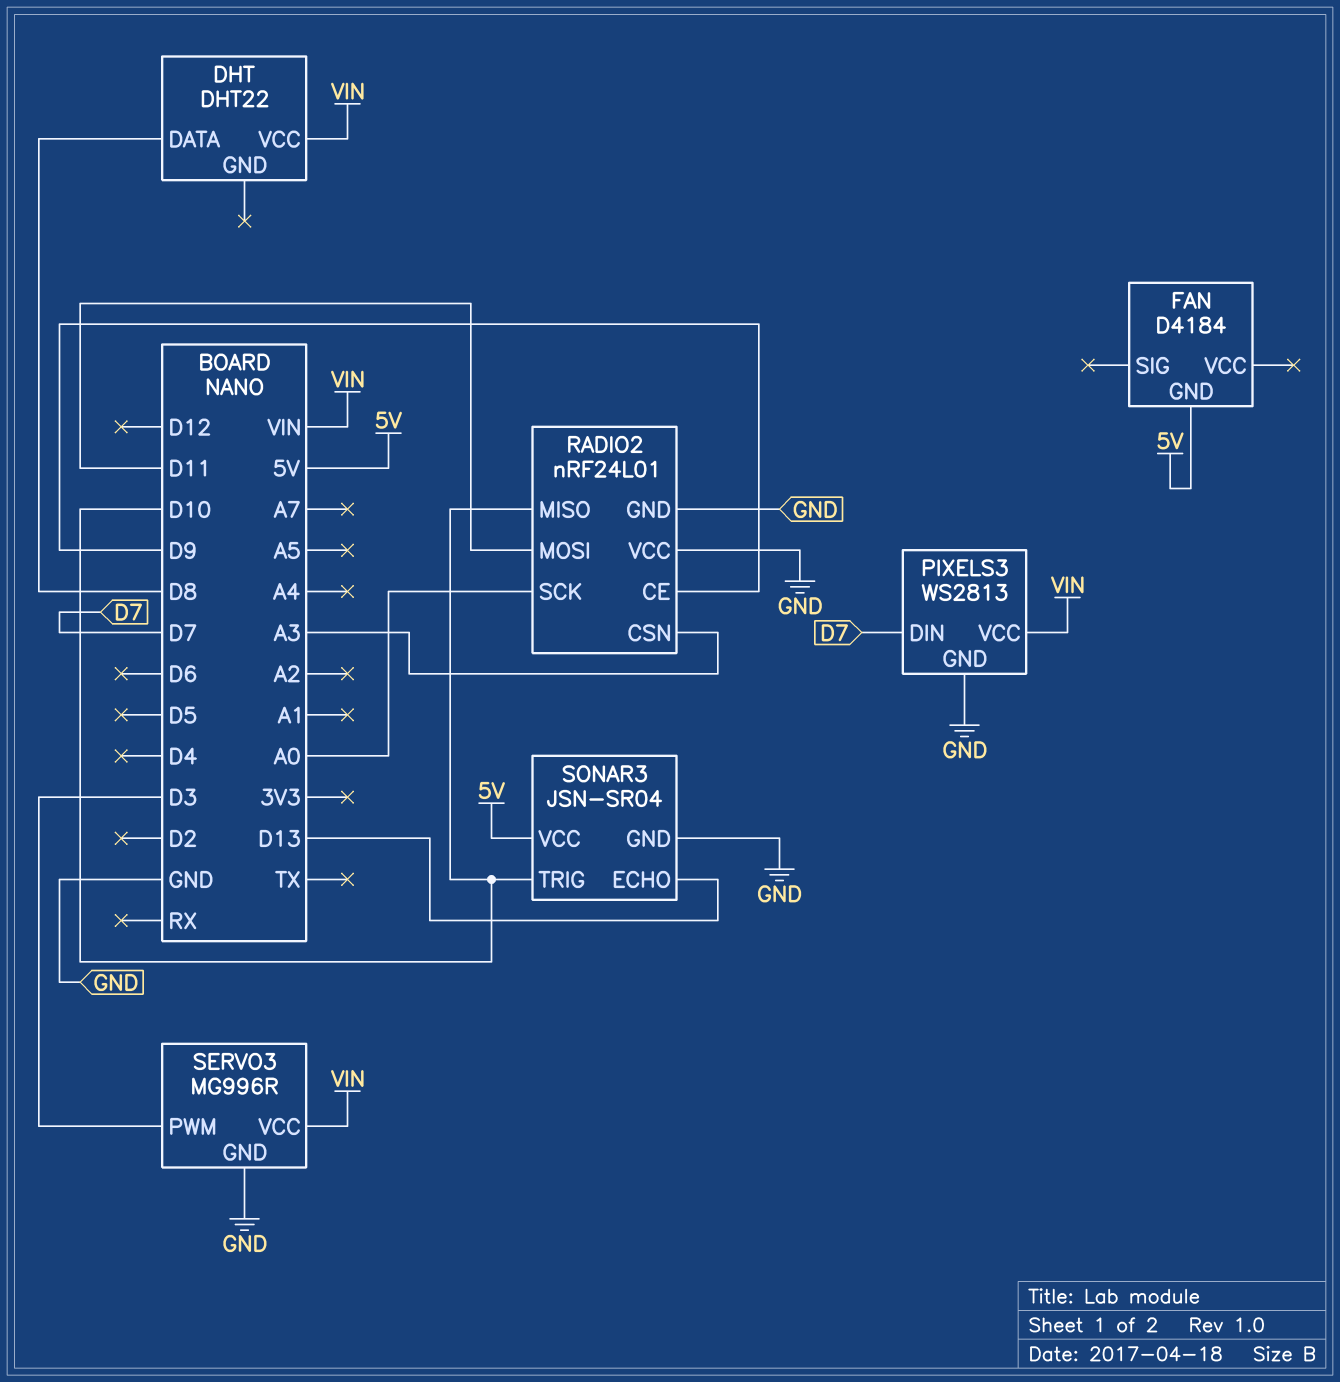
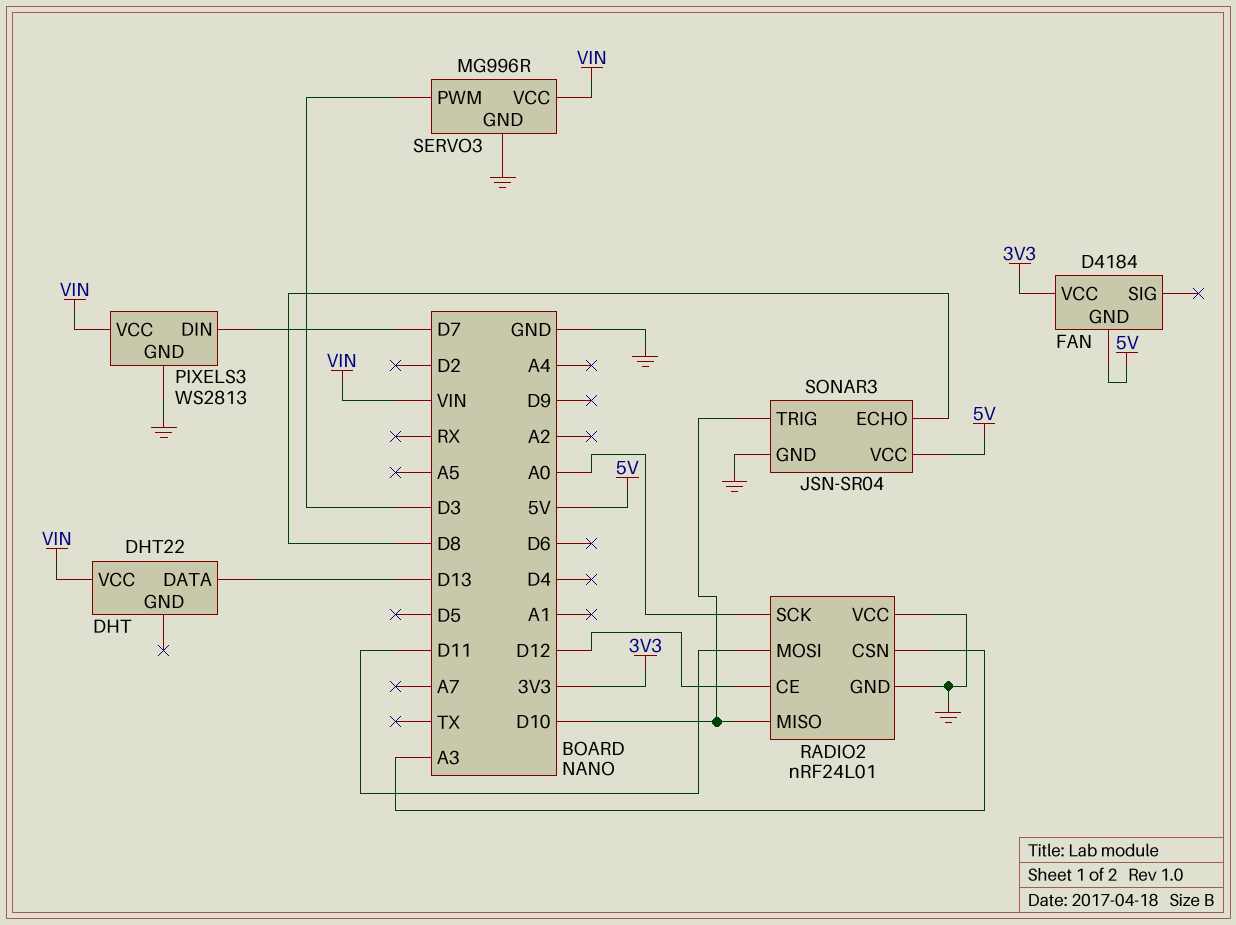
DHT pin DATA: D8 -> D13
FAN pin VCC: none -> 3V3
RADIO2 pin CE: D9 -> D12
SONAR3 pin ECHO: D13 -> D8

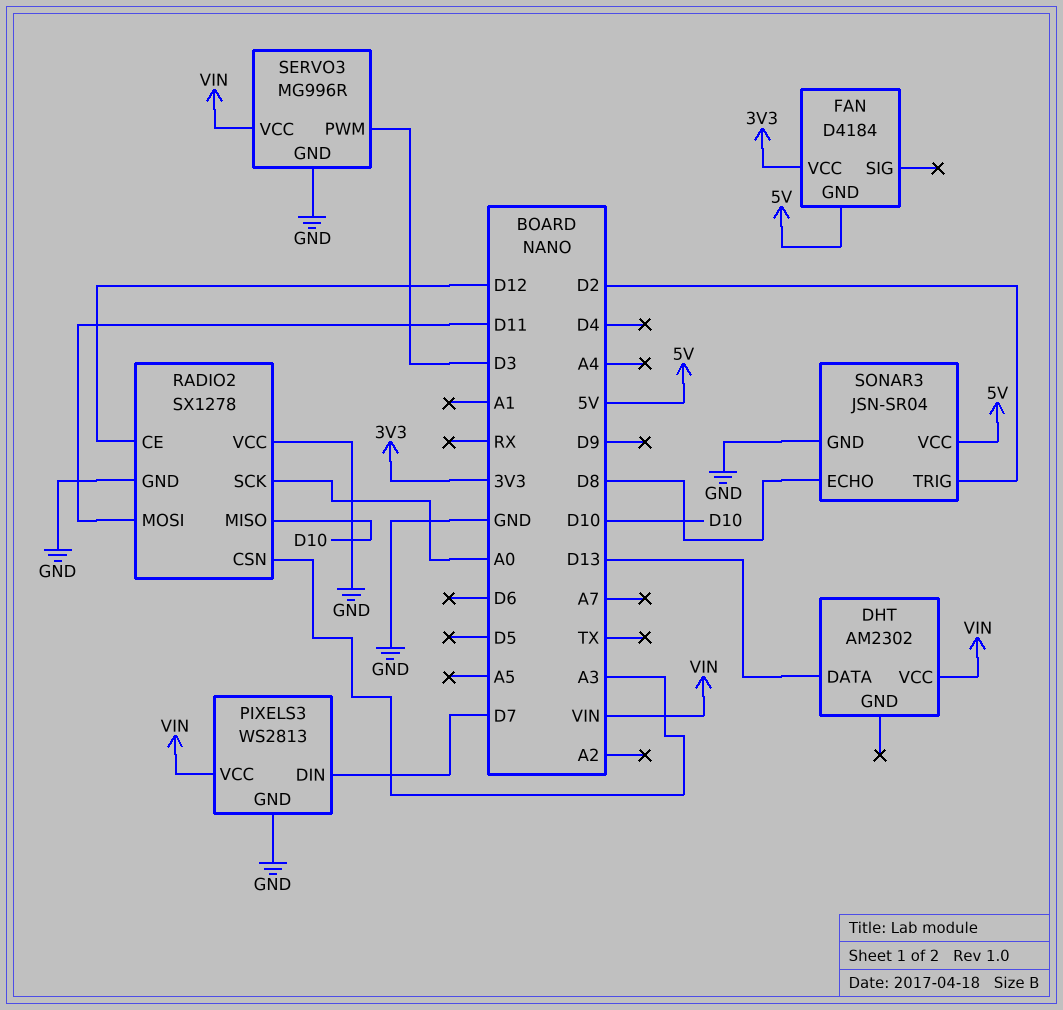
DHT: DHT22 -> AM2302
RADIO2: nRF24L01 -> SX1278
SONAR3 pin TRIG: D10 -> D2

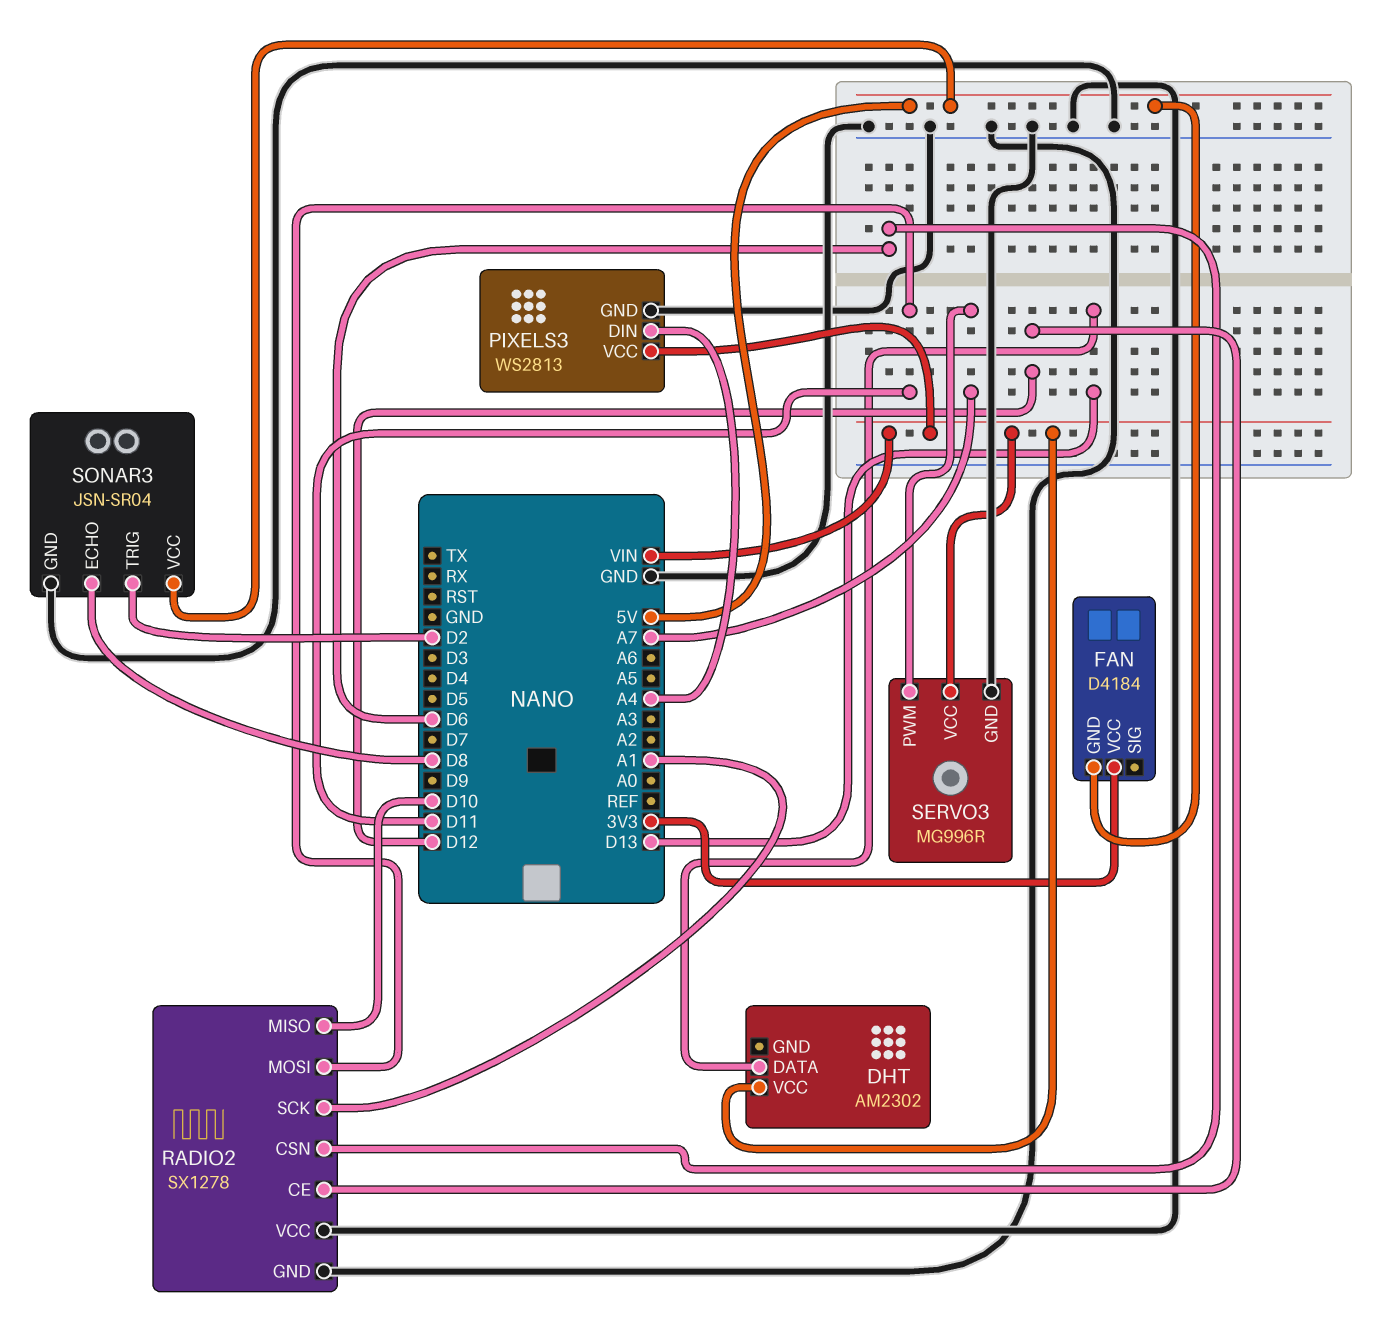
PIXELS3 pin DIN: D7 -> A4
RADIO2 pin CSN: A3 -> D6
RADIO2 pin SCK: A0 -> A1
SERVO3 pin PWM: D3 -> A7

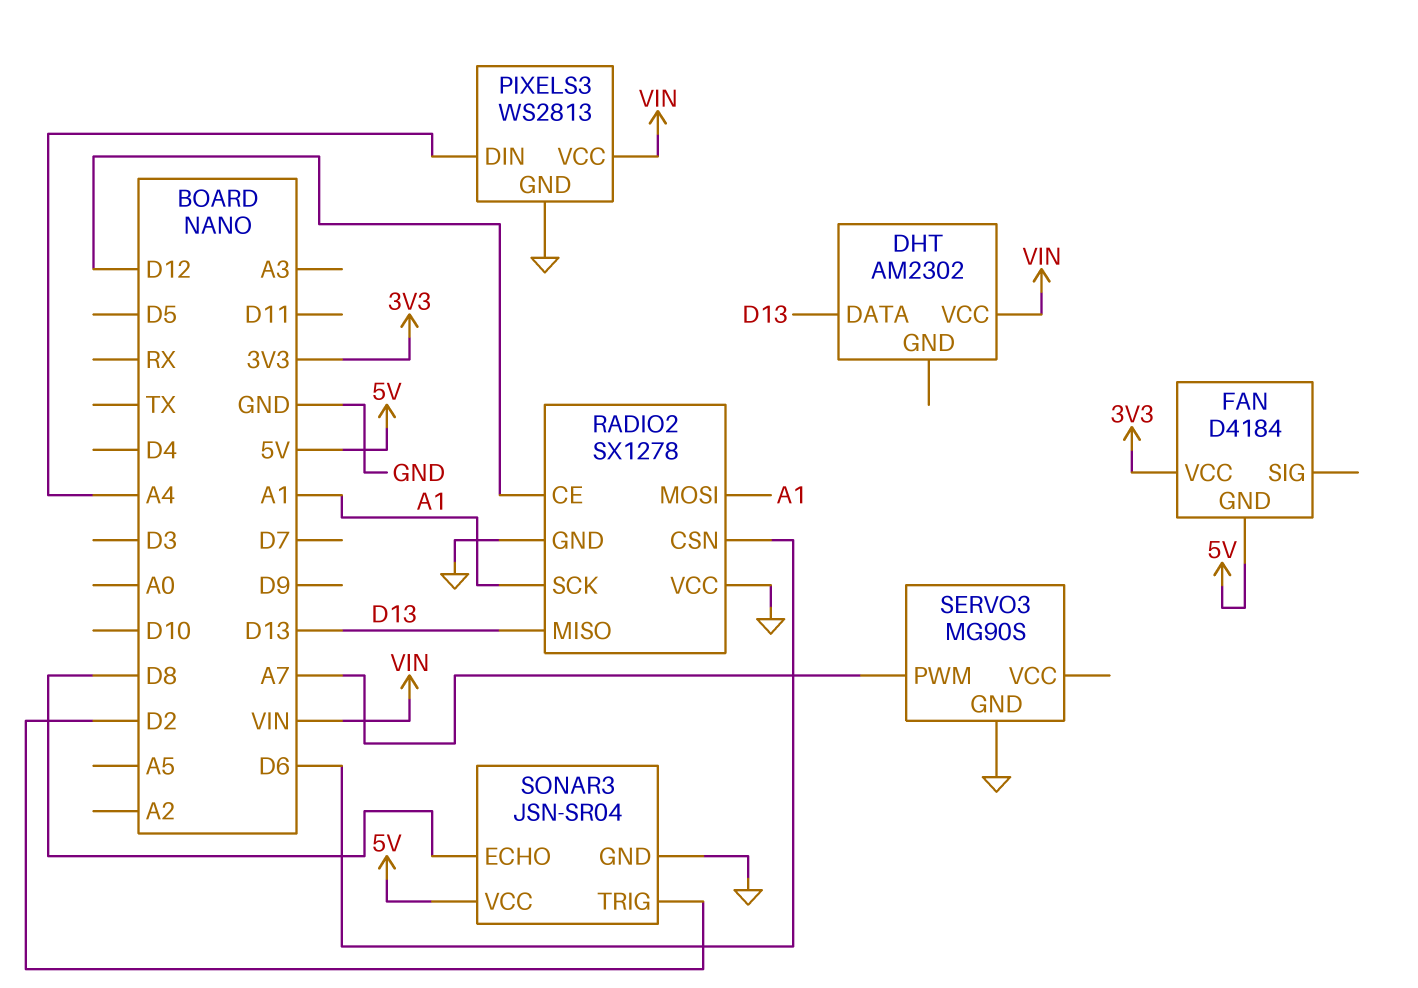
RADIO2 pin MISO: D10 -> D13
RADIO2 pin MOSI: D11 -> A1
SERVO3: MG996R -> MG90S
SERVO3 pin VCC: VIN -> none

